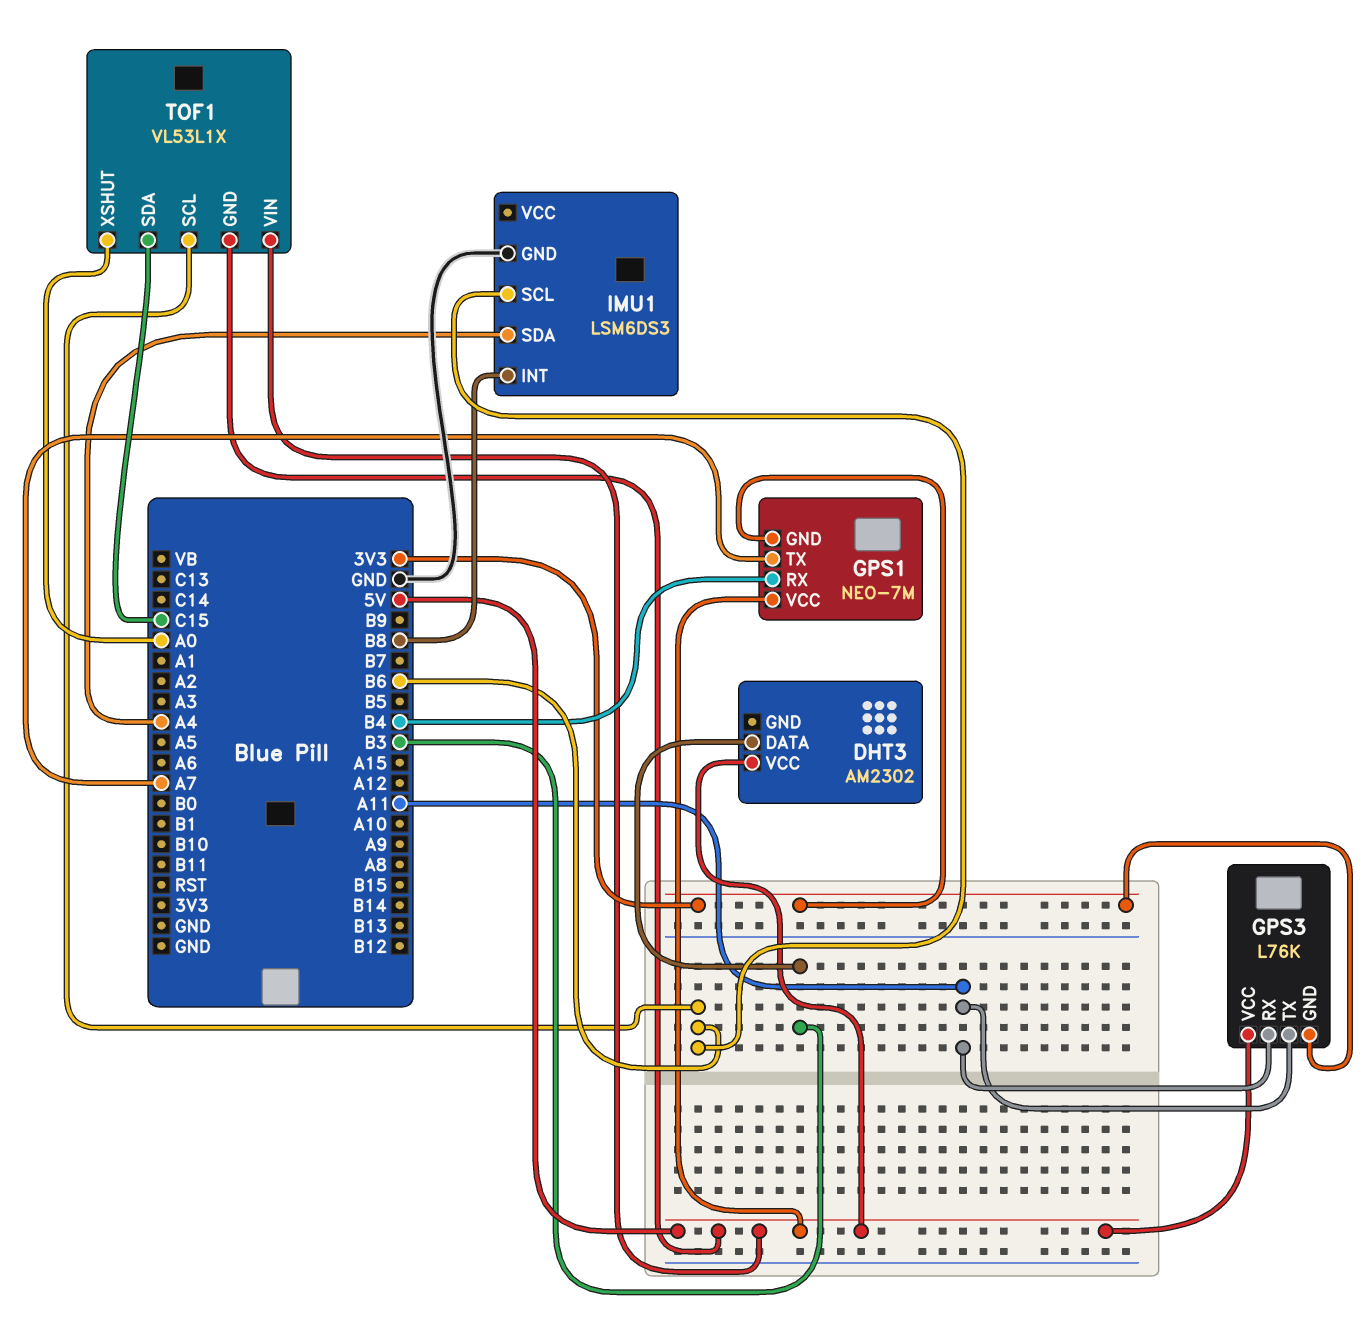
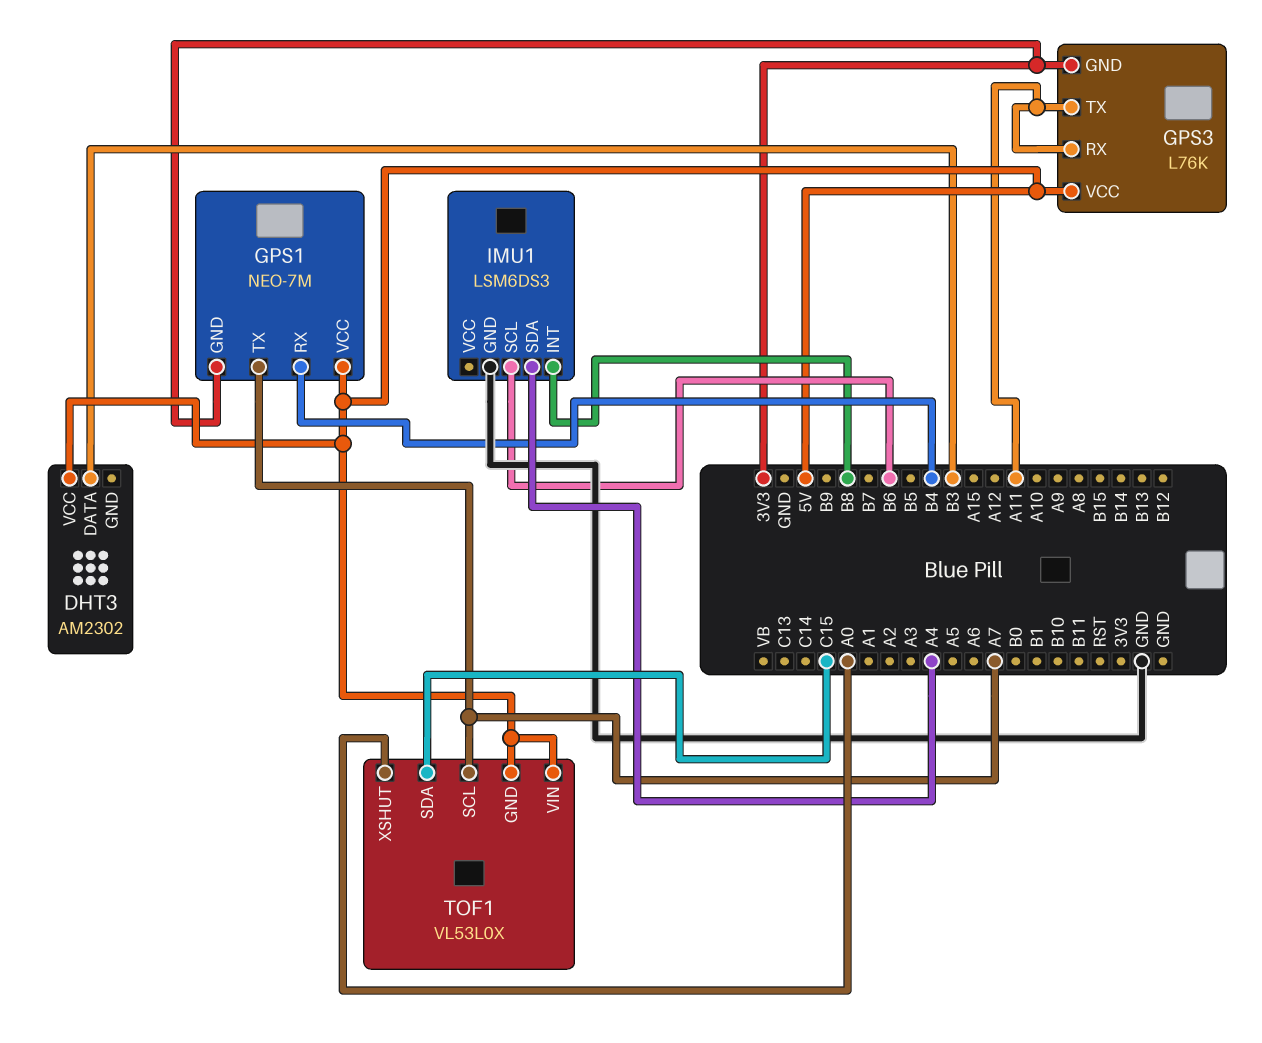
TOF1: VL53L1X -> VL53L0X
TOF1 pin SCL: B6 -> A7

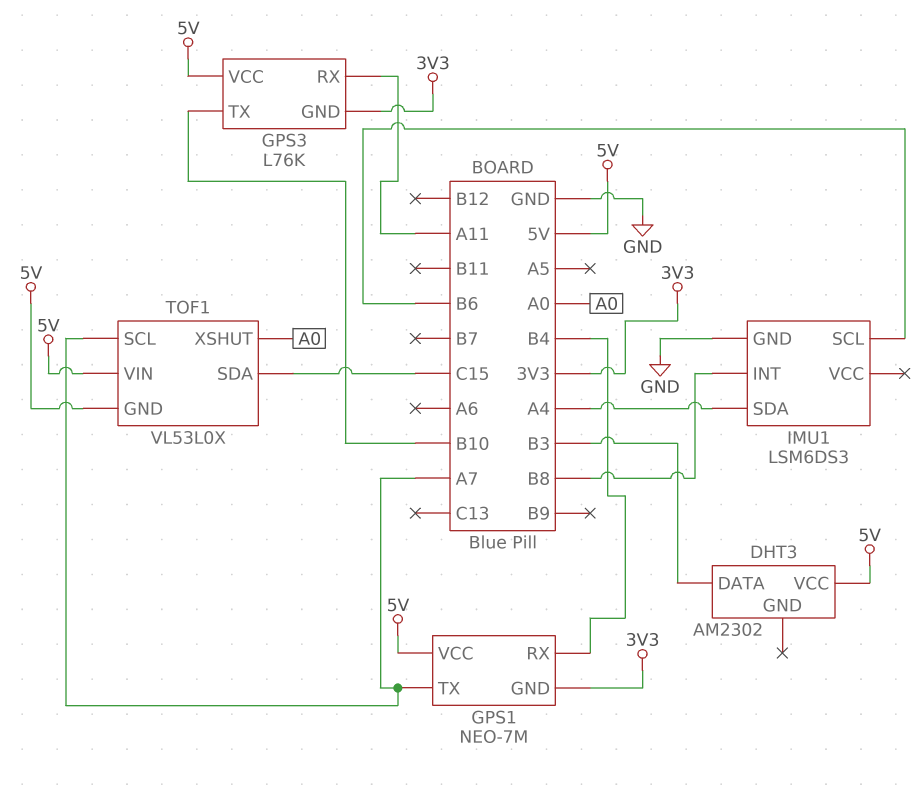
GPS3 pin TX: A11 -> B10

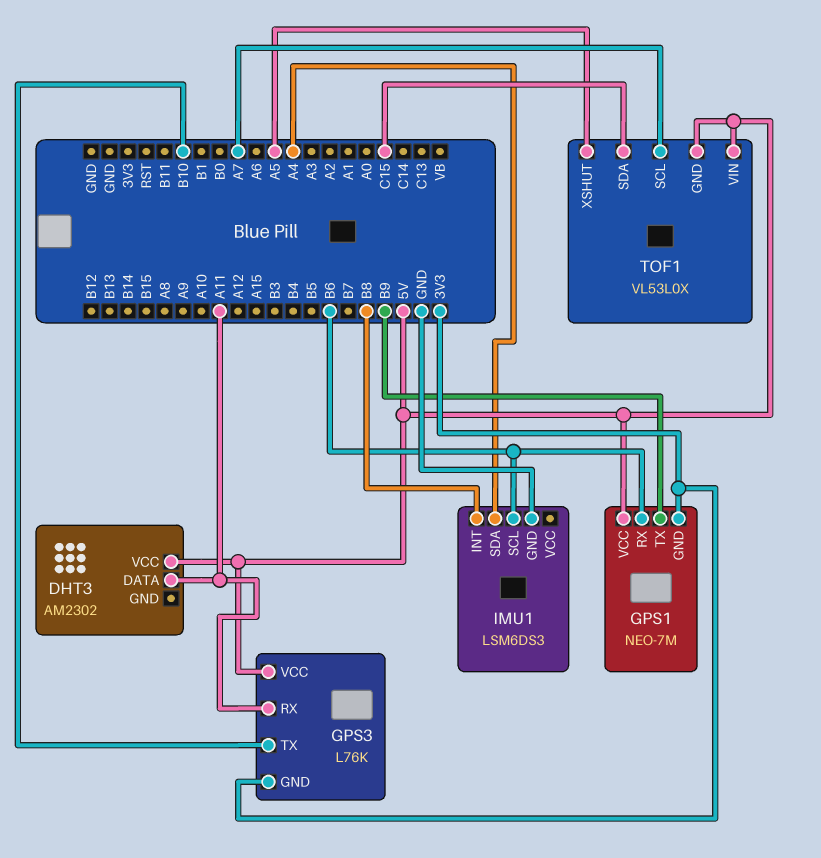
DHT3 pin DATA: B3 -> A11
GPS1 pin RX: B4 -> B6
GPS1 pin TX: A7 -> B9
TOF1 pin XSHUT: A0 -> A5

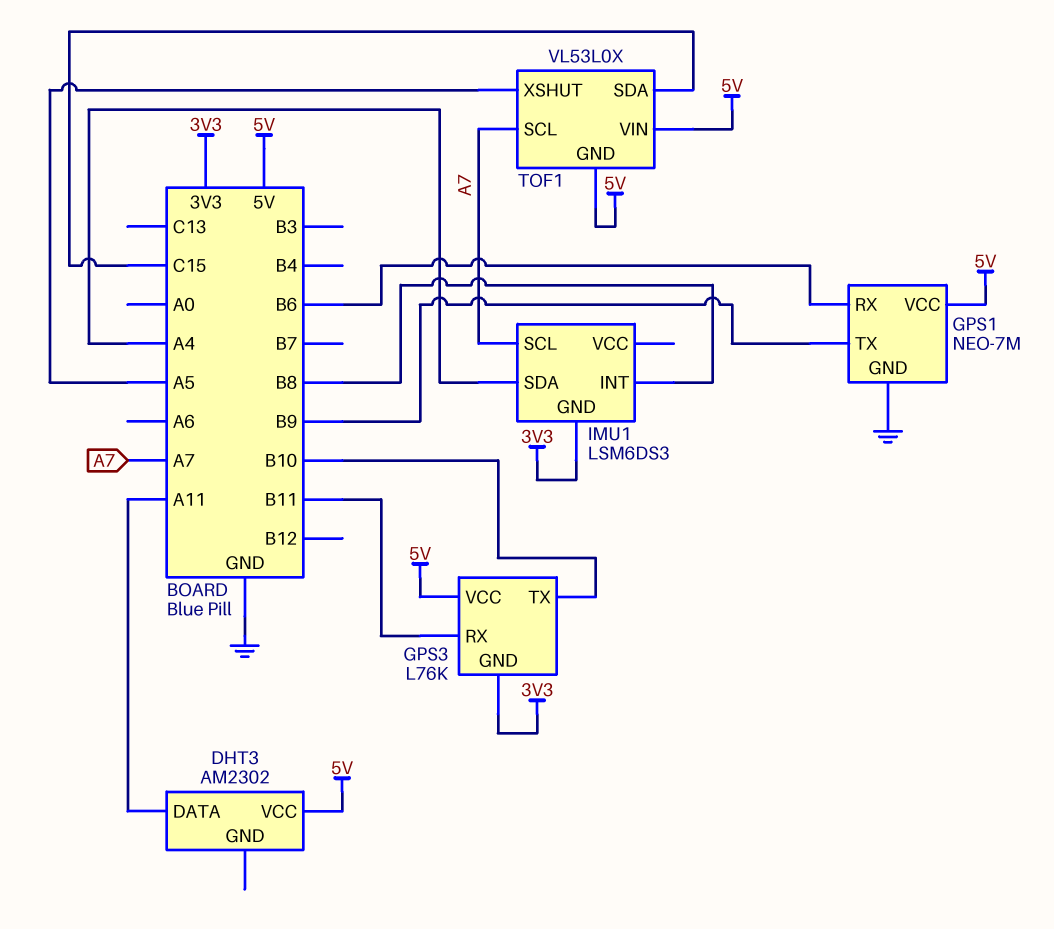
GPS1 pin GND: 3V3 -> GND
GPS3 pin RX: A11 -> B11
IMU1 pin GND: GND -> 3V3
IMU1 pin SCL: B6 -> A7

